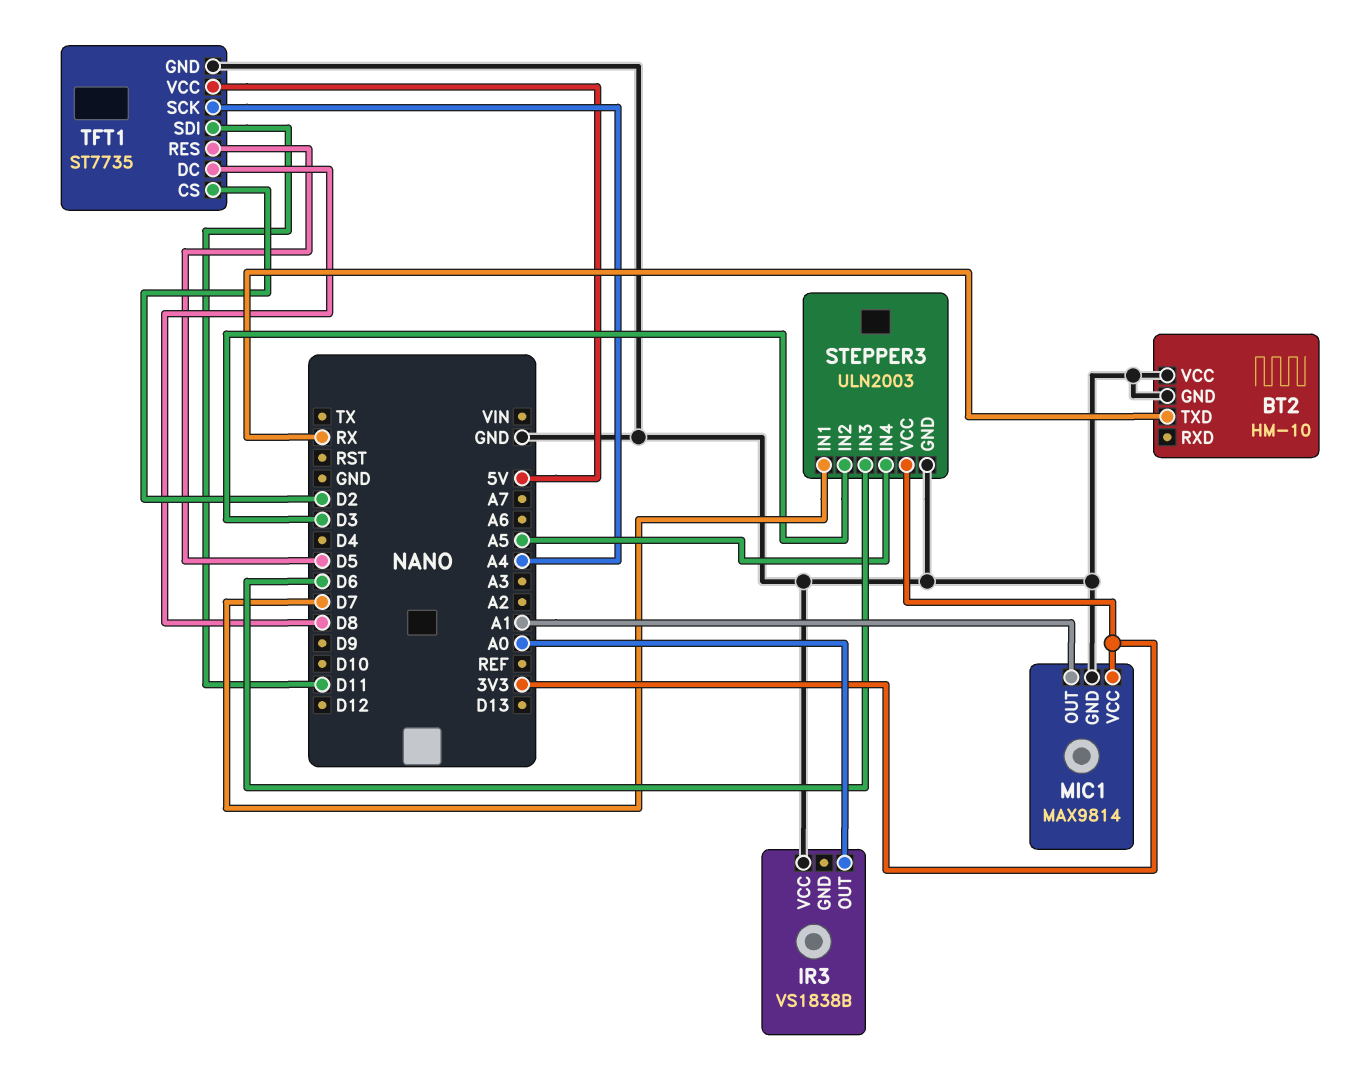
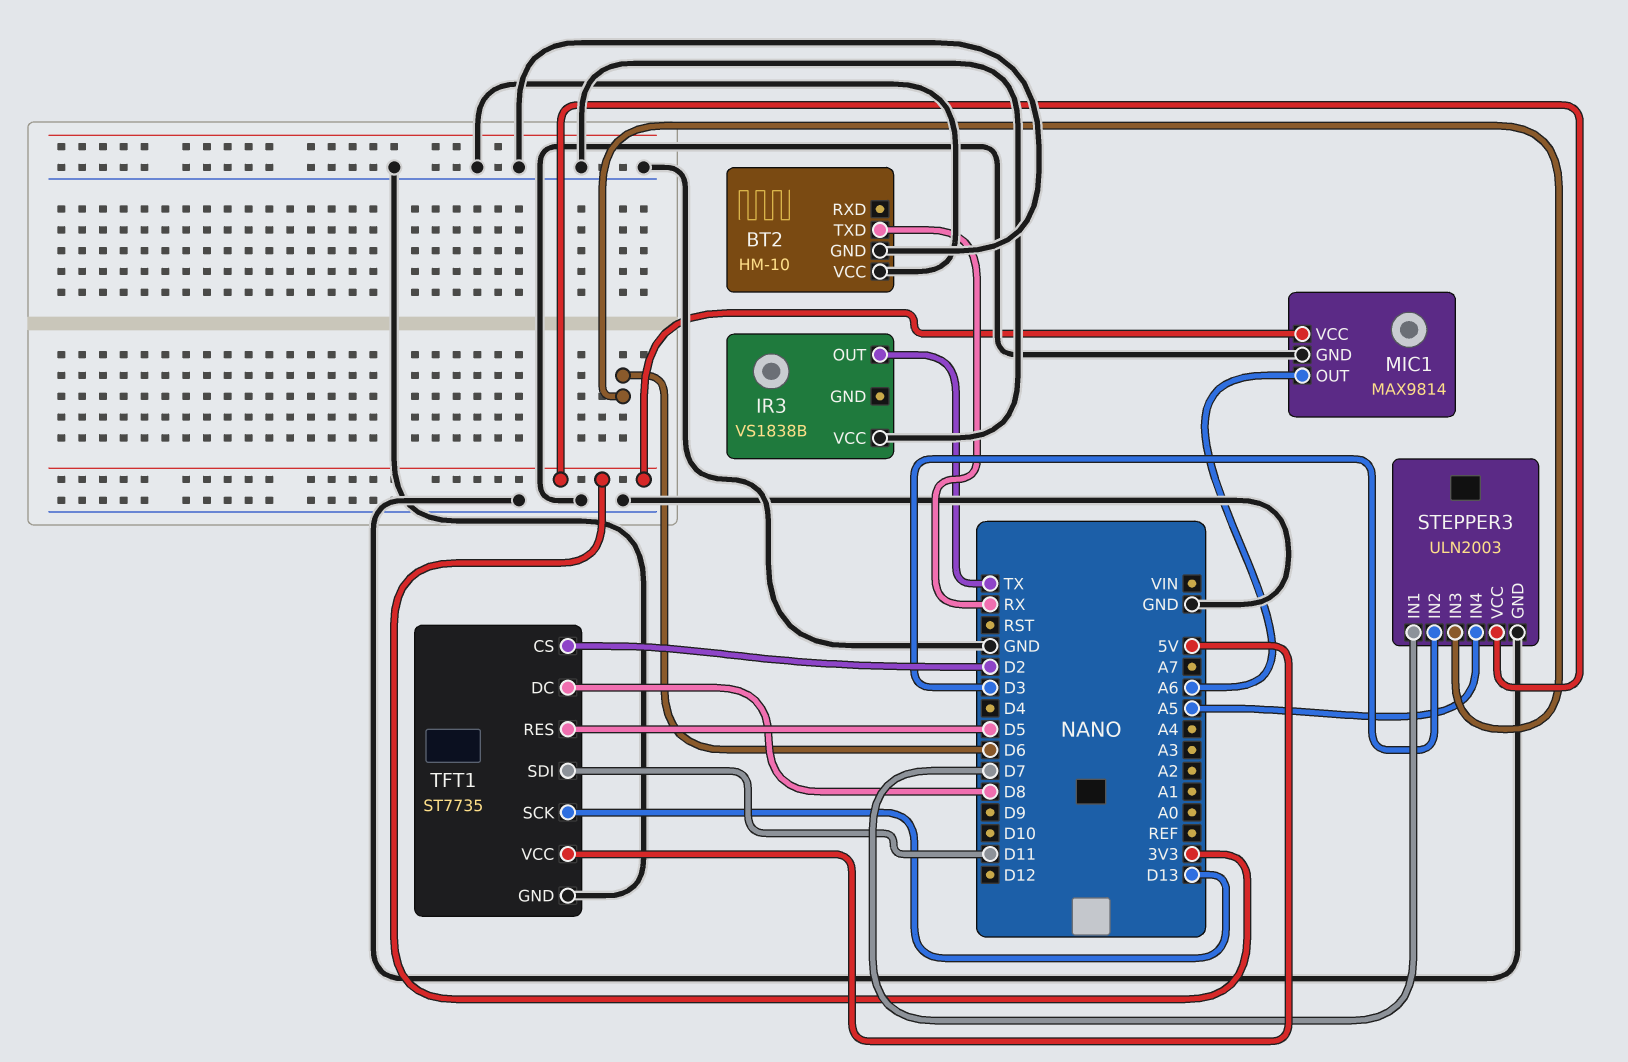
IR3 pin OUT: A0 -> TX
MIC1 pin OUT: A1 -> A6
TFT1 pin SCK: A4 -> D13

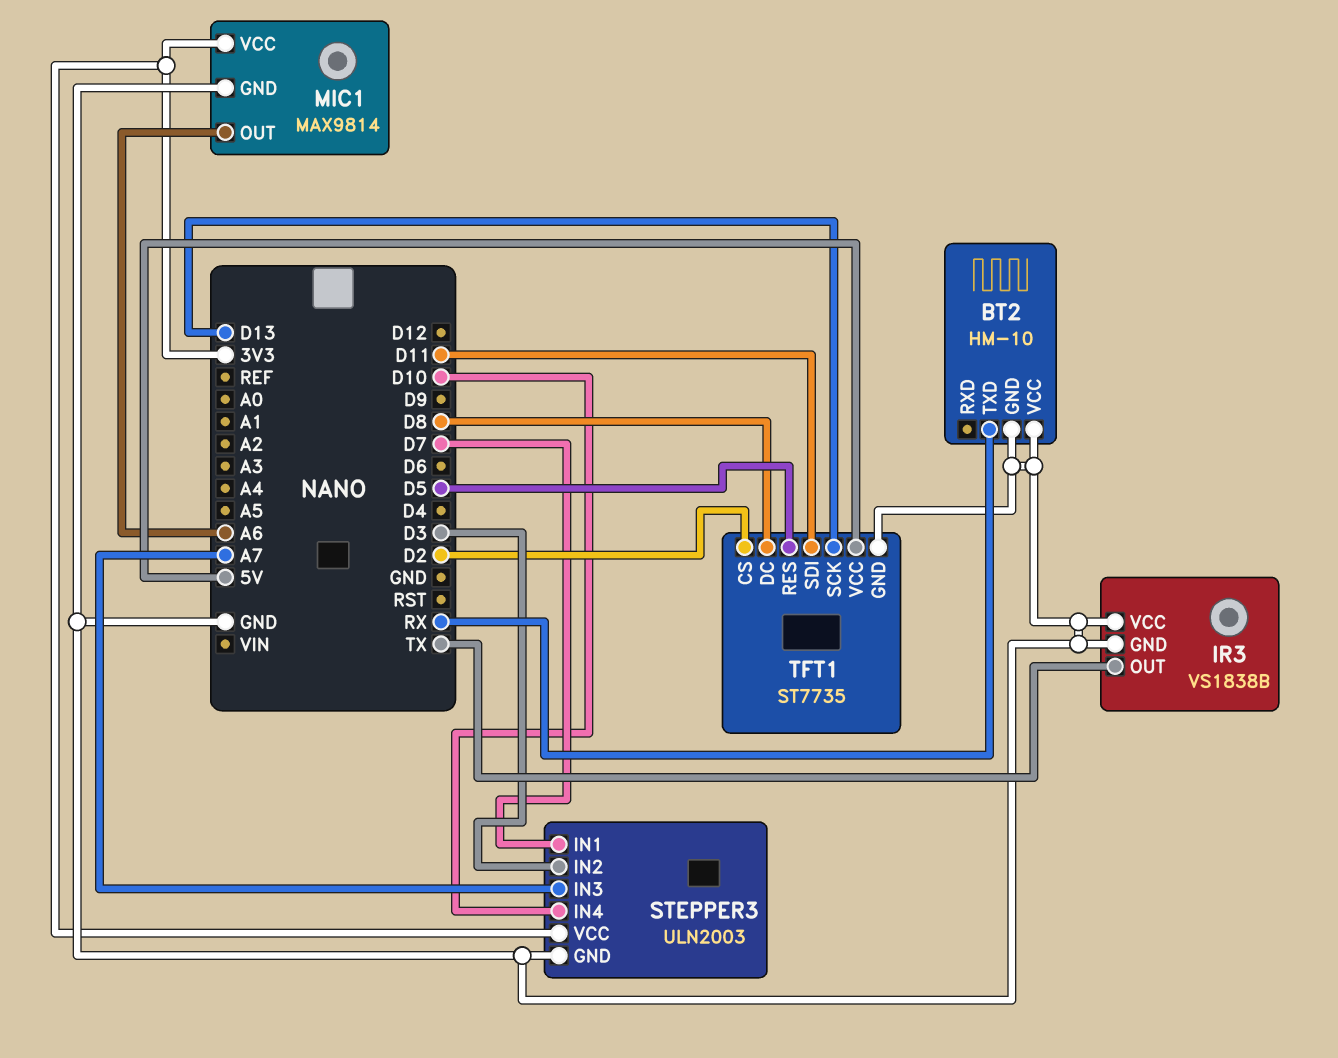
IR3 pin GND: none -> GND
STEPPER3 pin IN3: D6 -> A7
STEPPER3 pin IN4: A5 -> D10

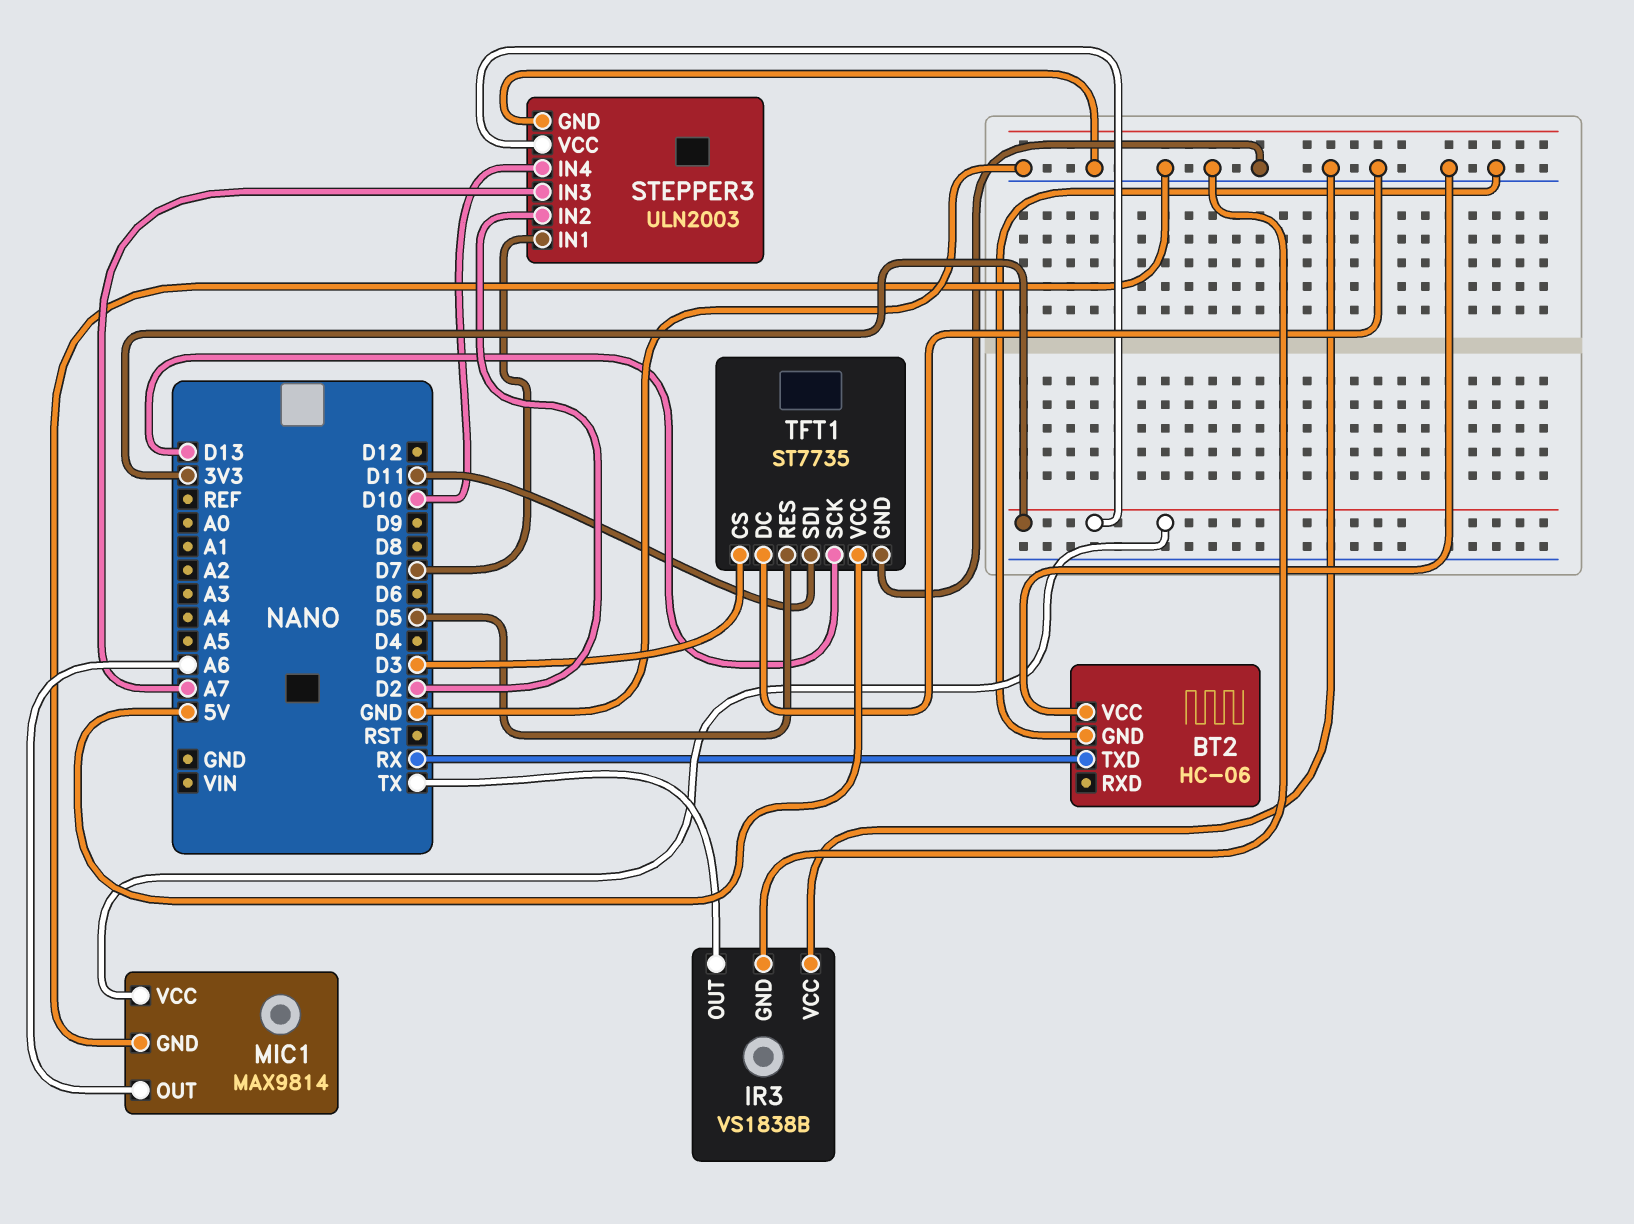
BT2: HM-10 -> HC-06
STEPPER3 pin IN2: D3 -> D2
TFT1 pin CS: D2 -> D3
TFT1 pin DC: D8 -> GND

